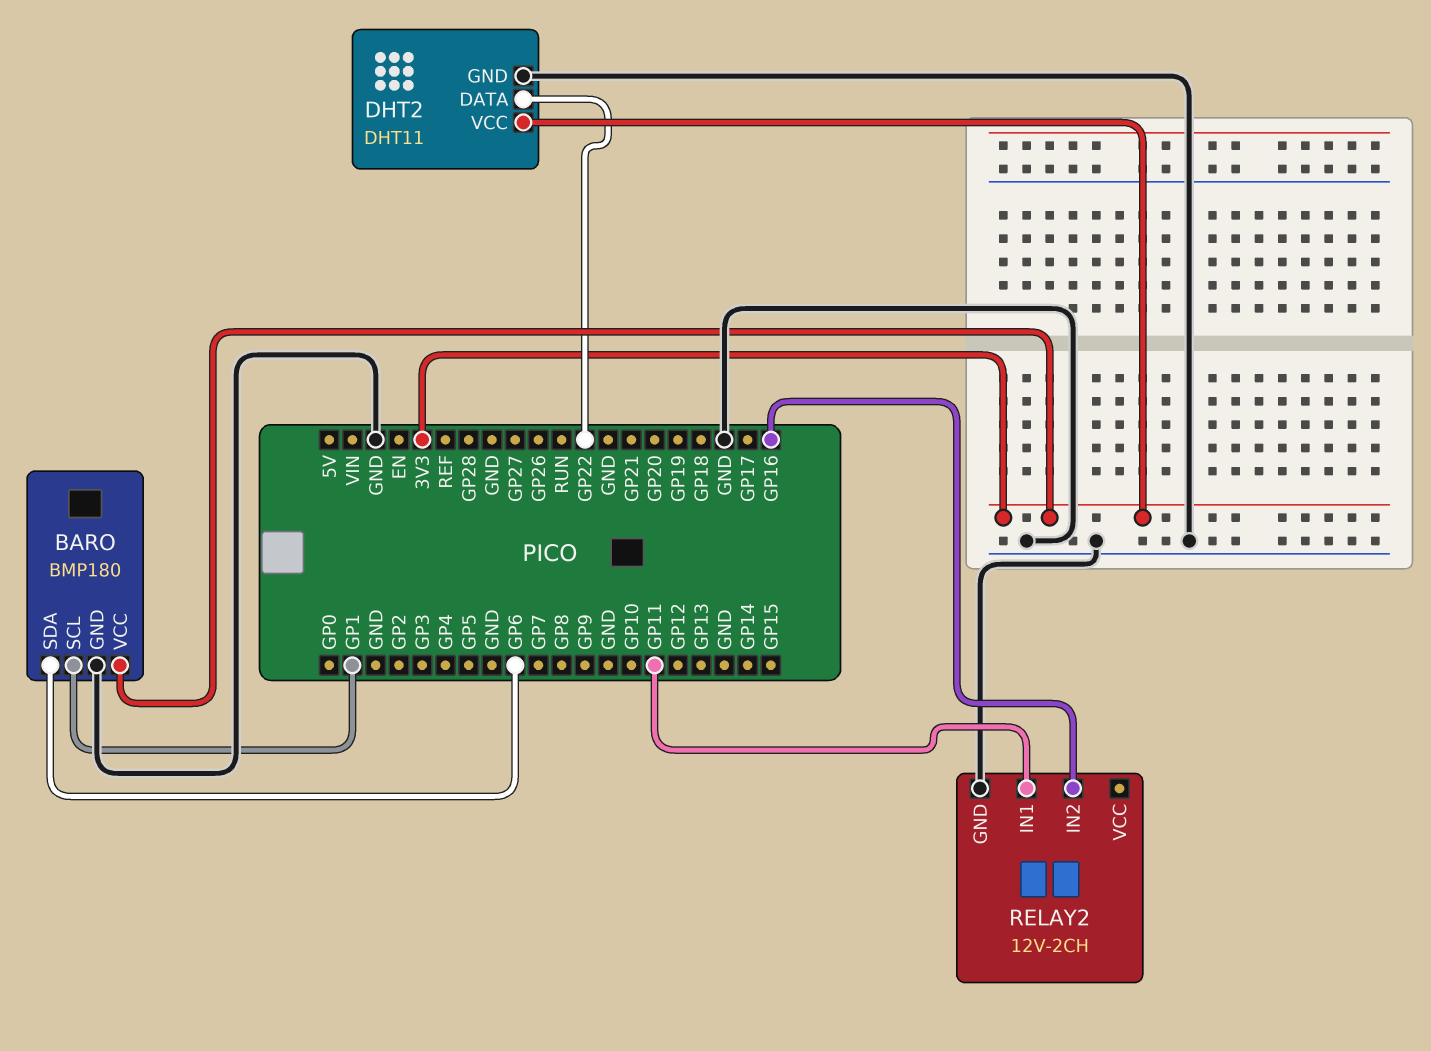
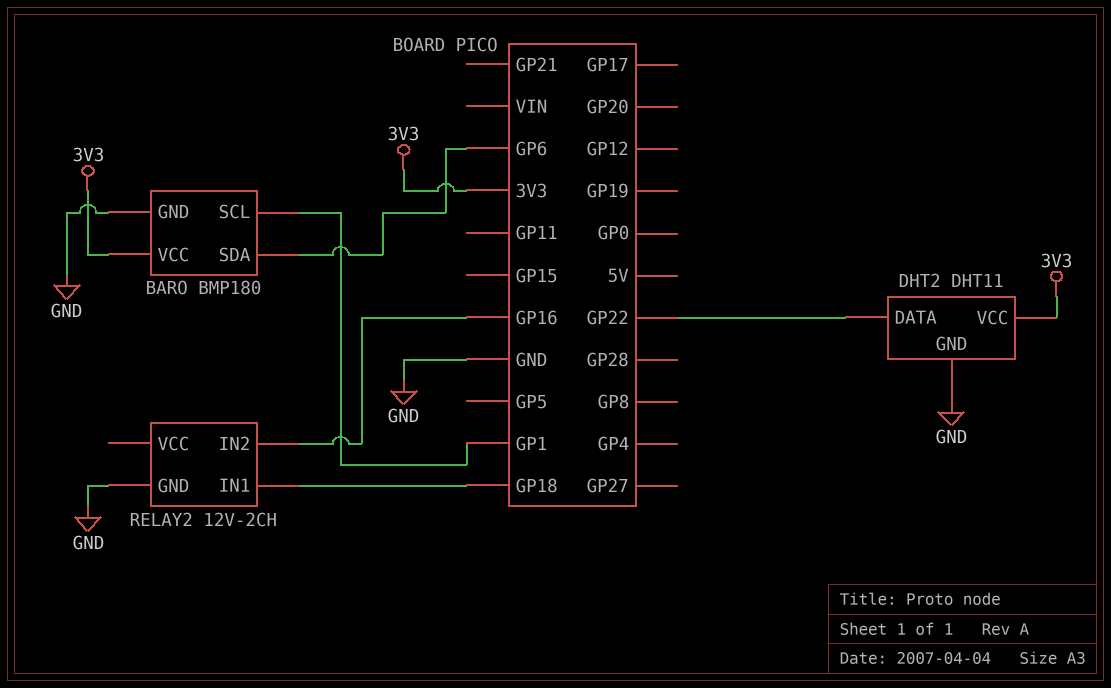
RELAY2 pin IN1: GP11 -> GP18

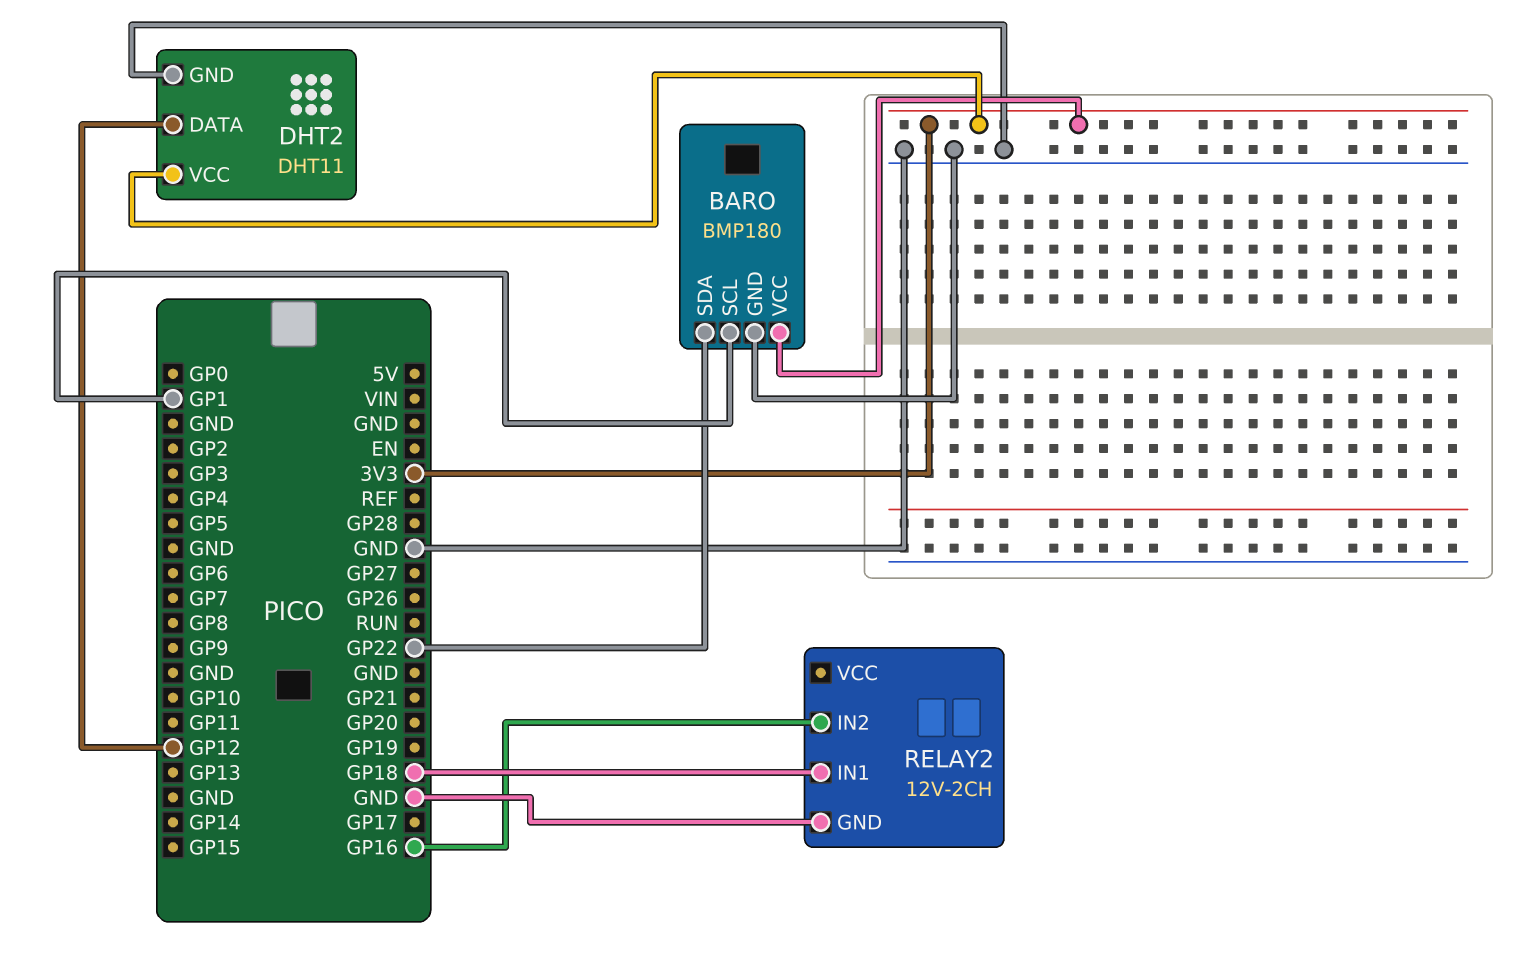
BARO pin SDA: GP6 -> GP22
DHT2 pin DATA: GP22 -> GP12

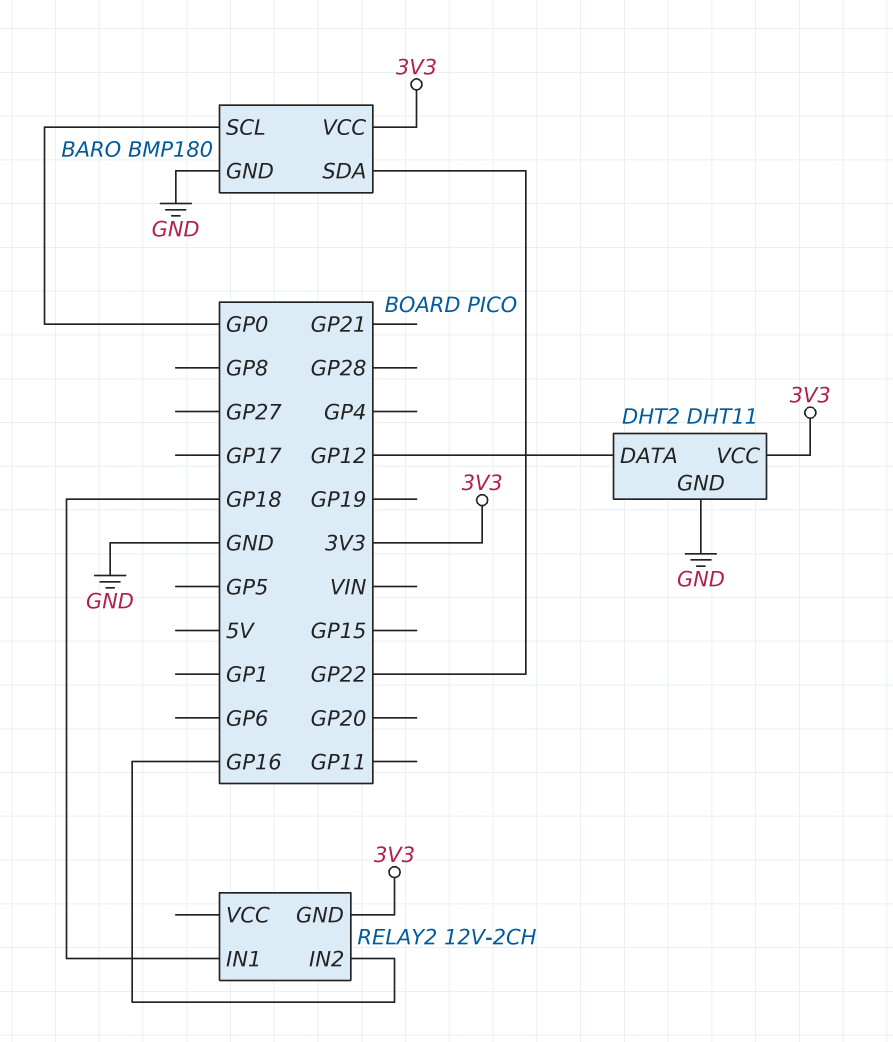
BARO pin SCL: GP1 -> GP0
RELAY2 pin GND: GND -> 3V3

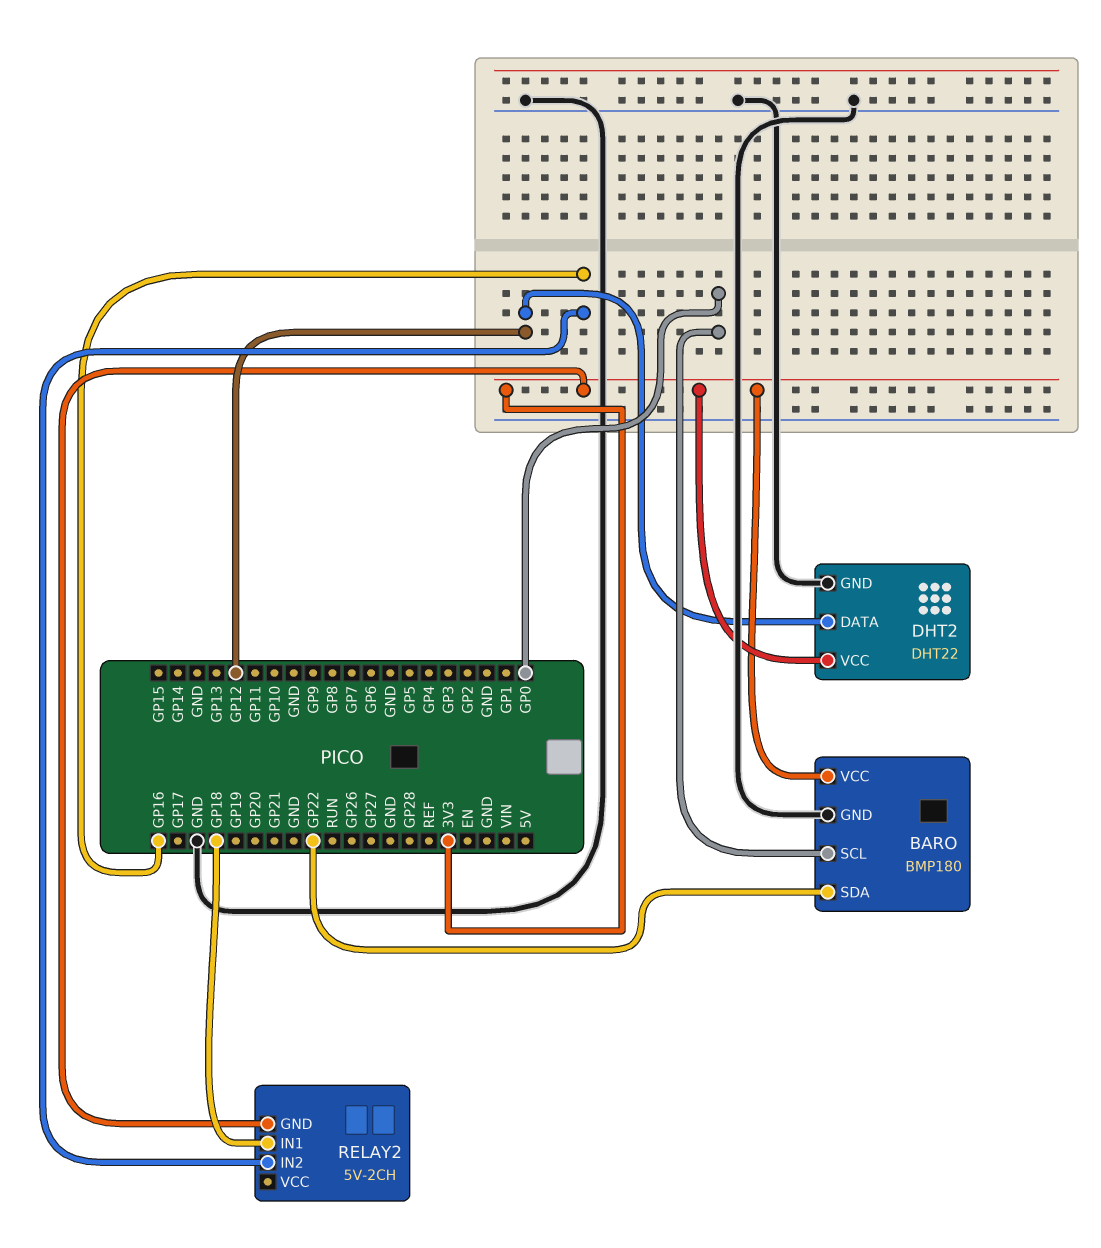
DHT2: DHT11 -> DHT22
RELAY2: 12V-2CH -> 5V-2CH

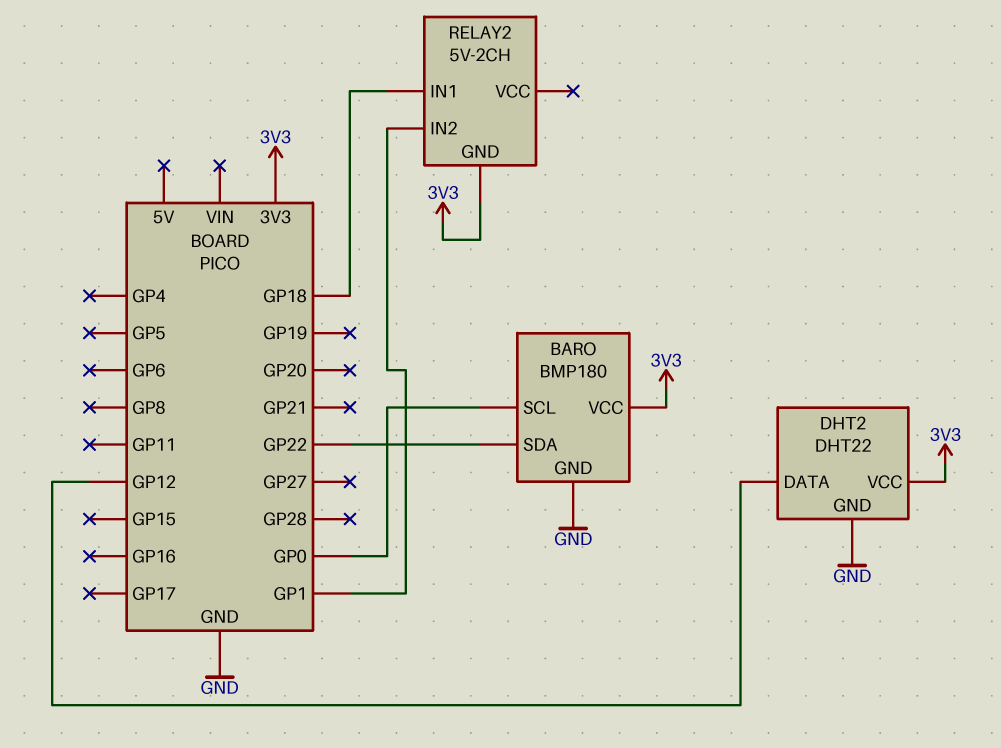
RELAY2 pin IN2: GP16 -> GP1

